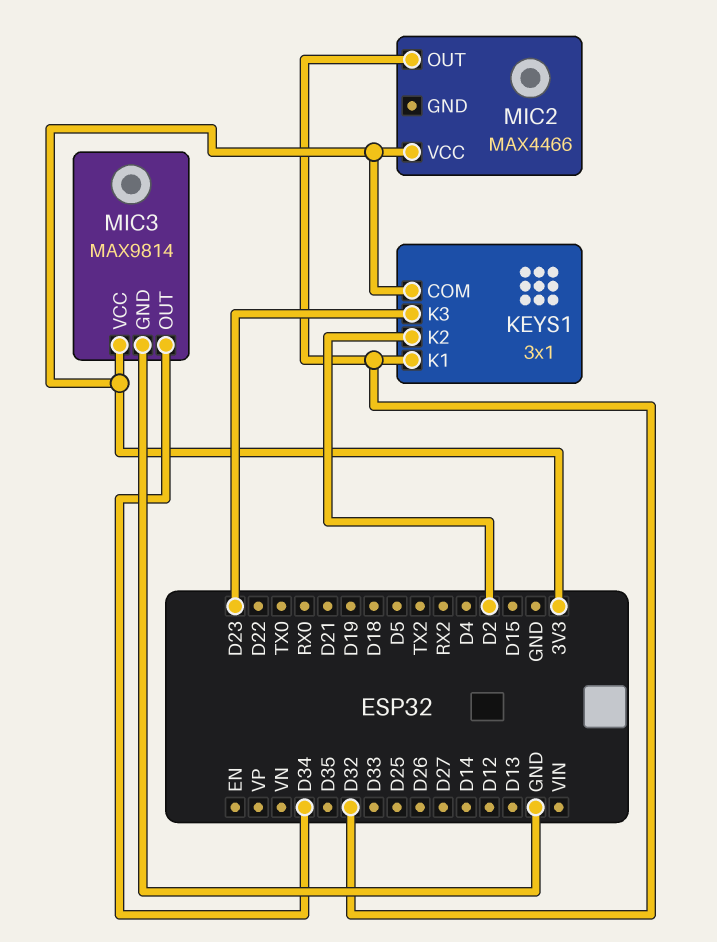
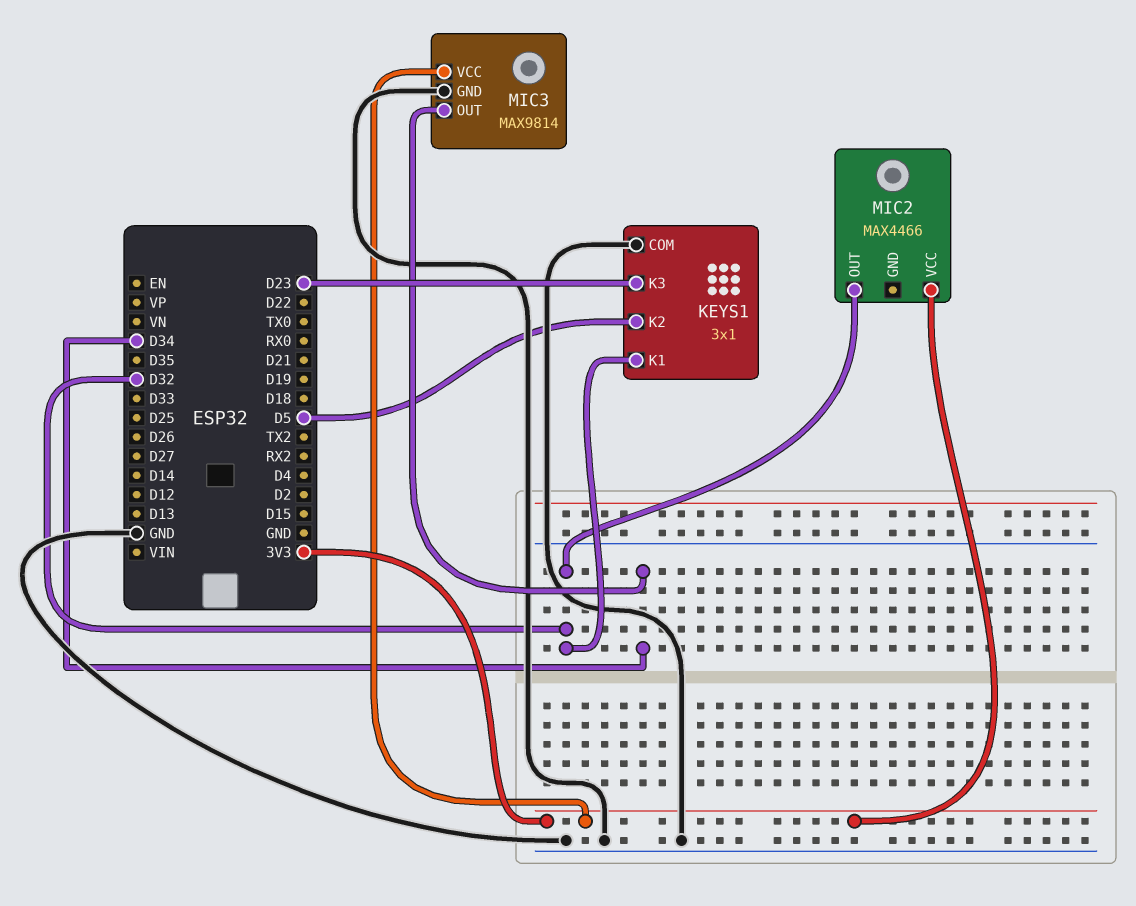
KEYS1 pin COM: 3V3 -> GND
KEYS1 pin K2: D2 -> D5

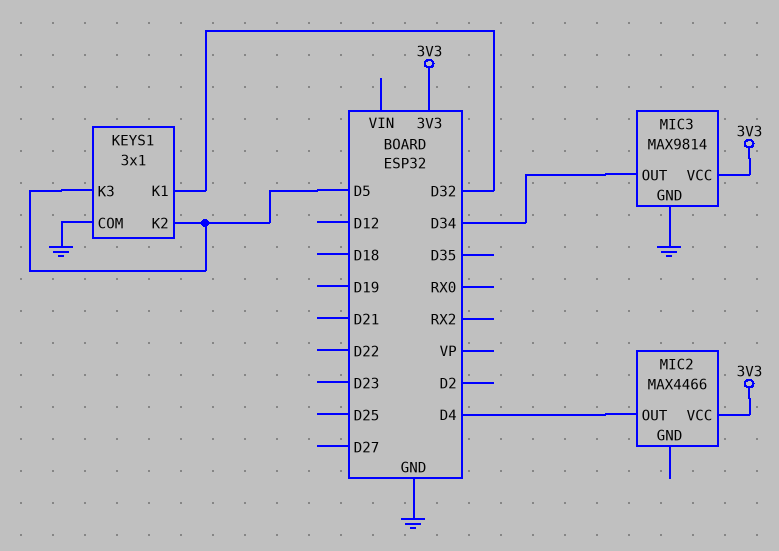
KEYS1 pin K3: D23 -> D5
MIC2 pin OUT: D32 -> D4

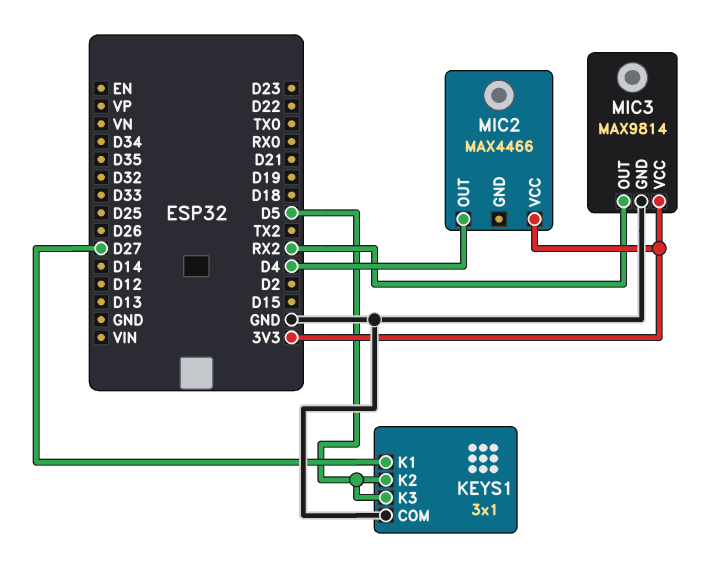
KEYS1 pin K1: D32 -> D27
MIC3 pin OUT: D34 -> RX2

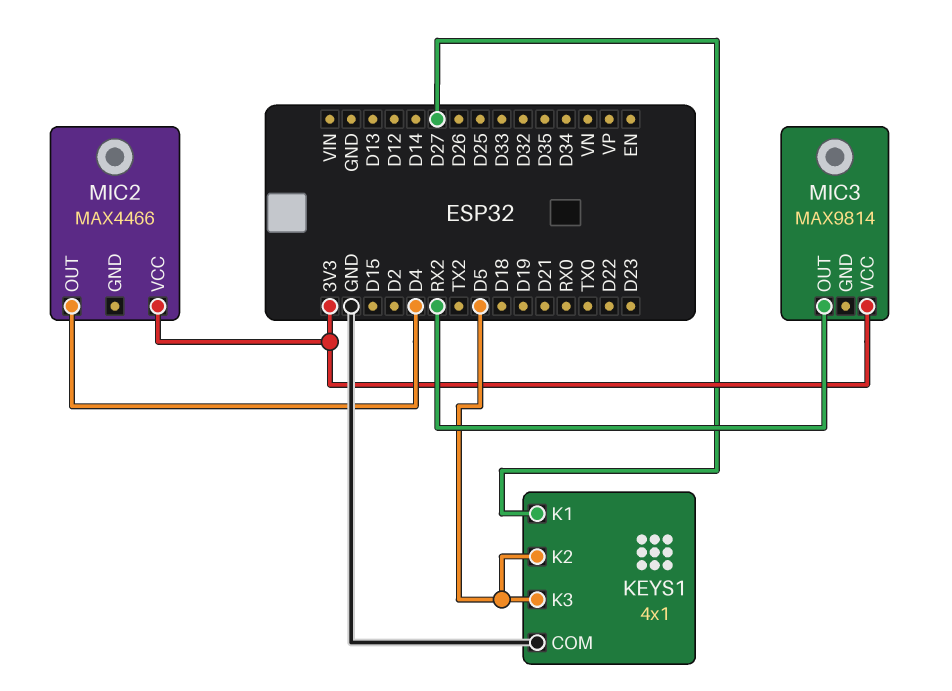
KEYS1: 3x1 -> 4x1
MIC3 pin GND: GND -> none

